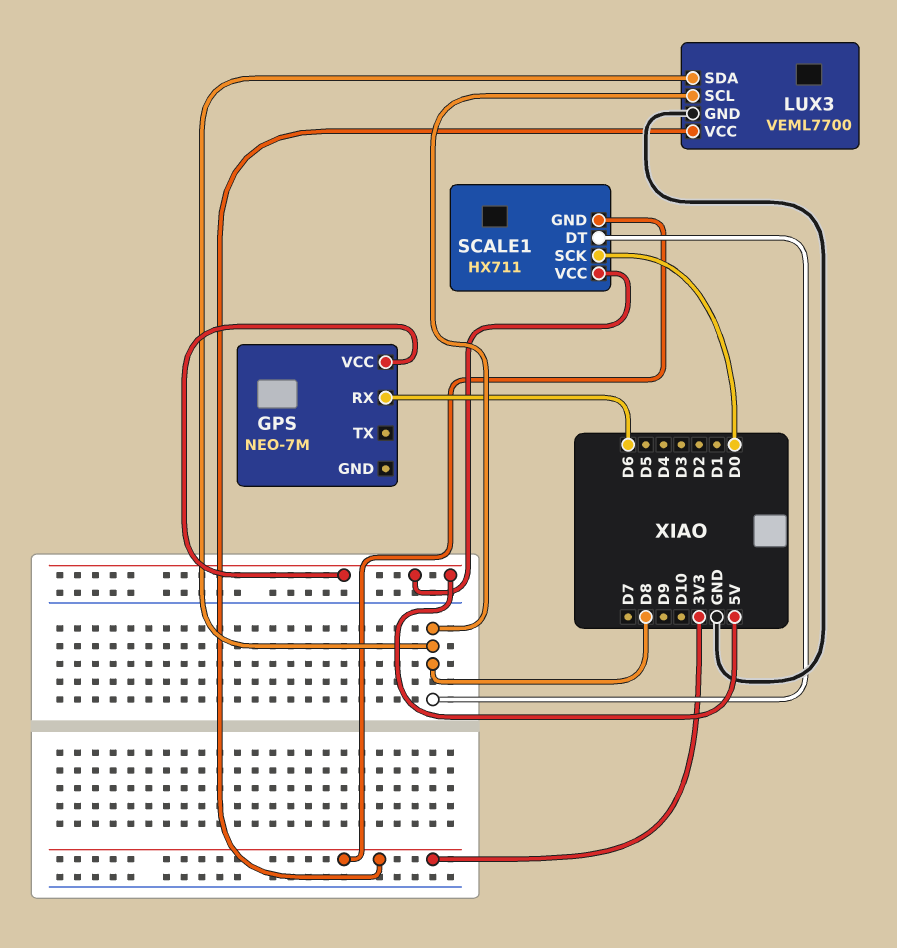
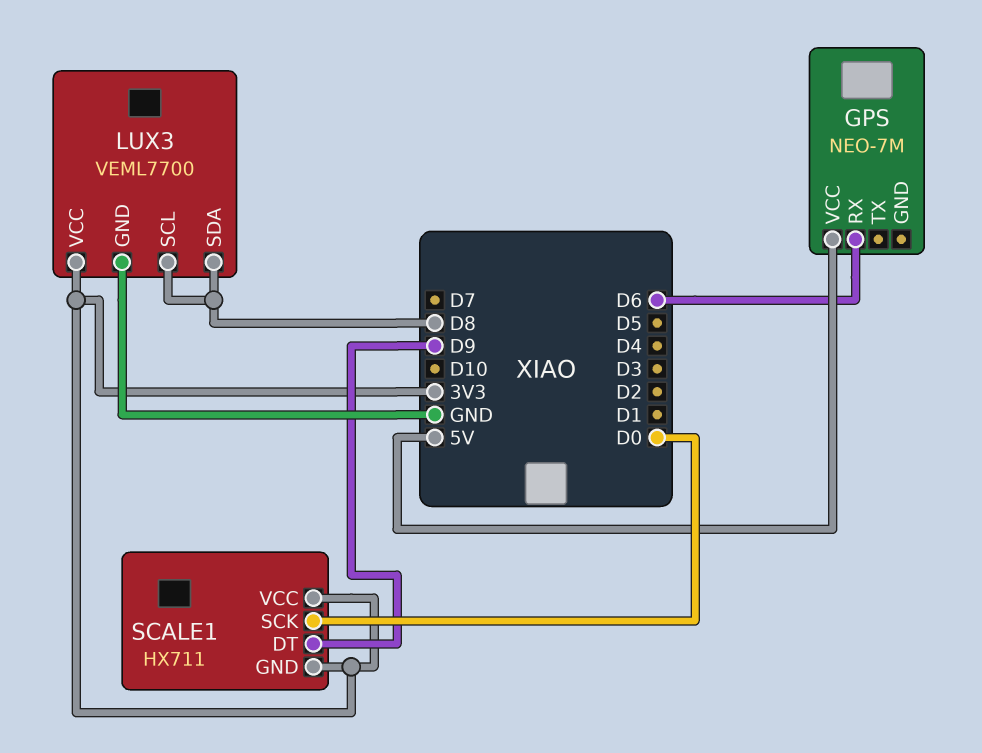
SCALE1 pin DT: D8 -> D9
SCALE1 pin VCC: 5V -> 3V3

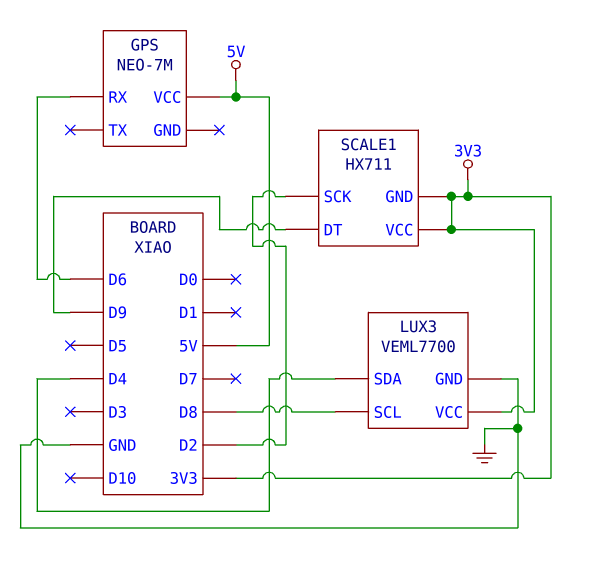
LUX3 pin SDA: D8 -> D4
SCALE1 pin SCK: D0 -> D2

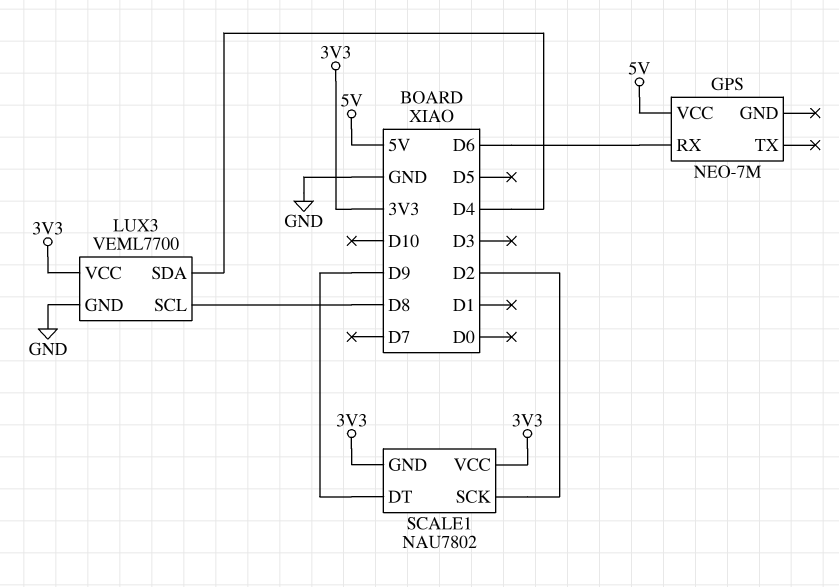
SCALE1: HX711 -> NAU7802

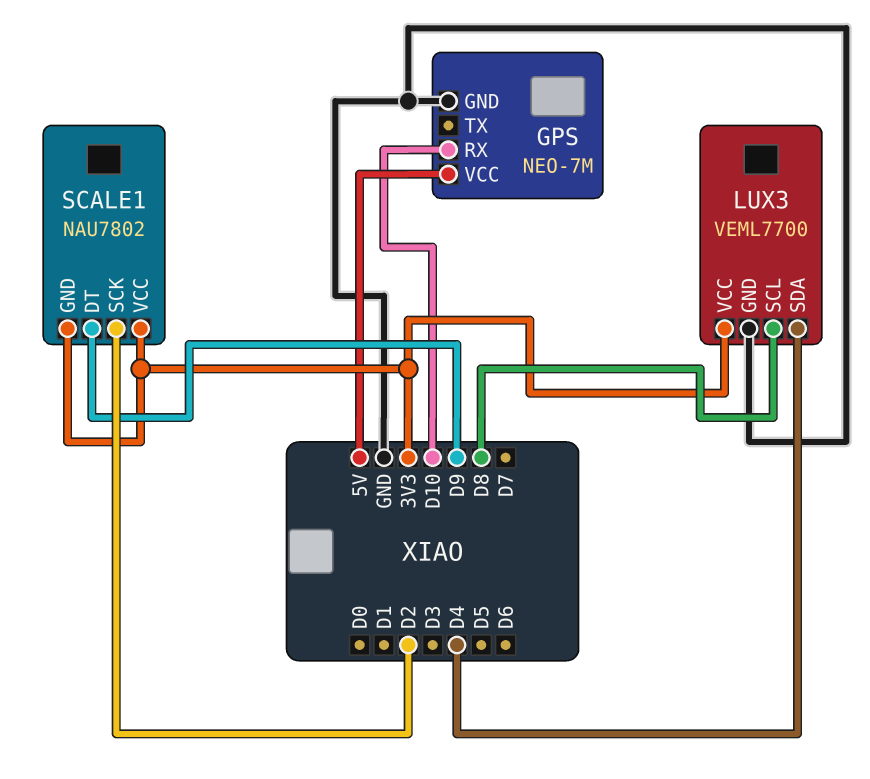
GPS pin GND: none -> GND
GPS pin RX: D6 -> D10

